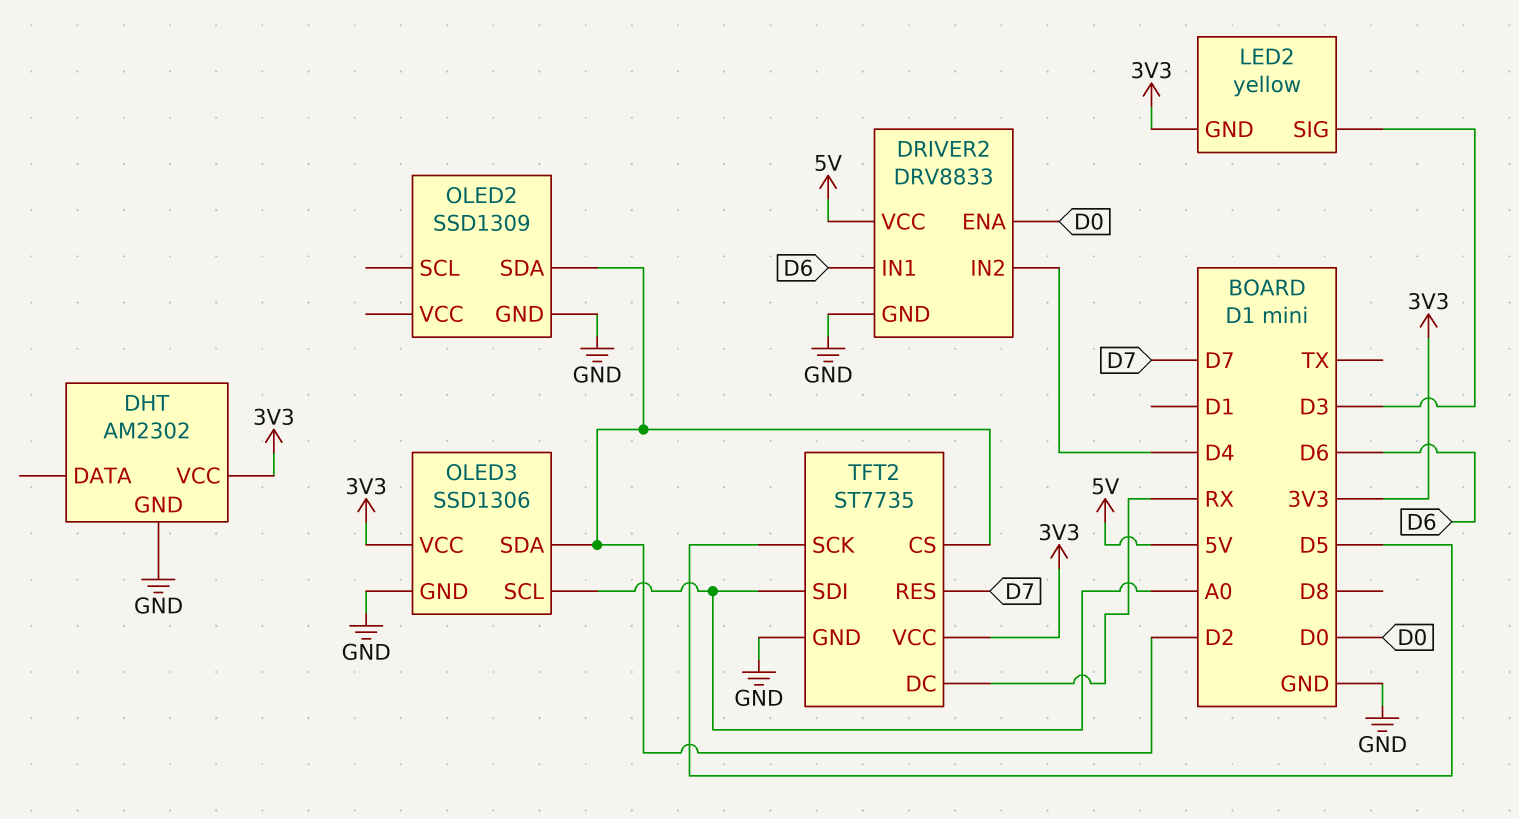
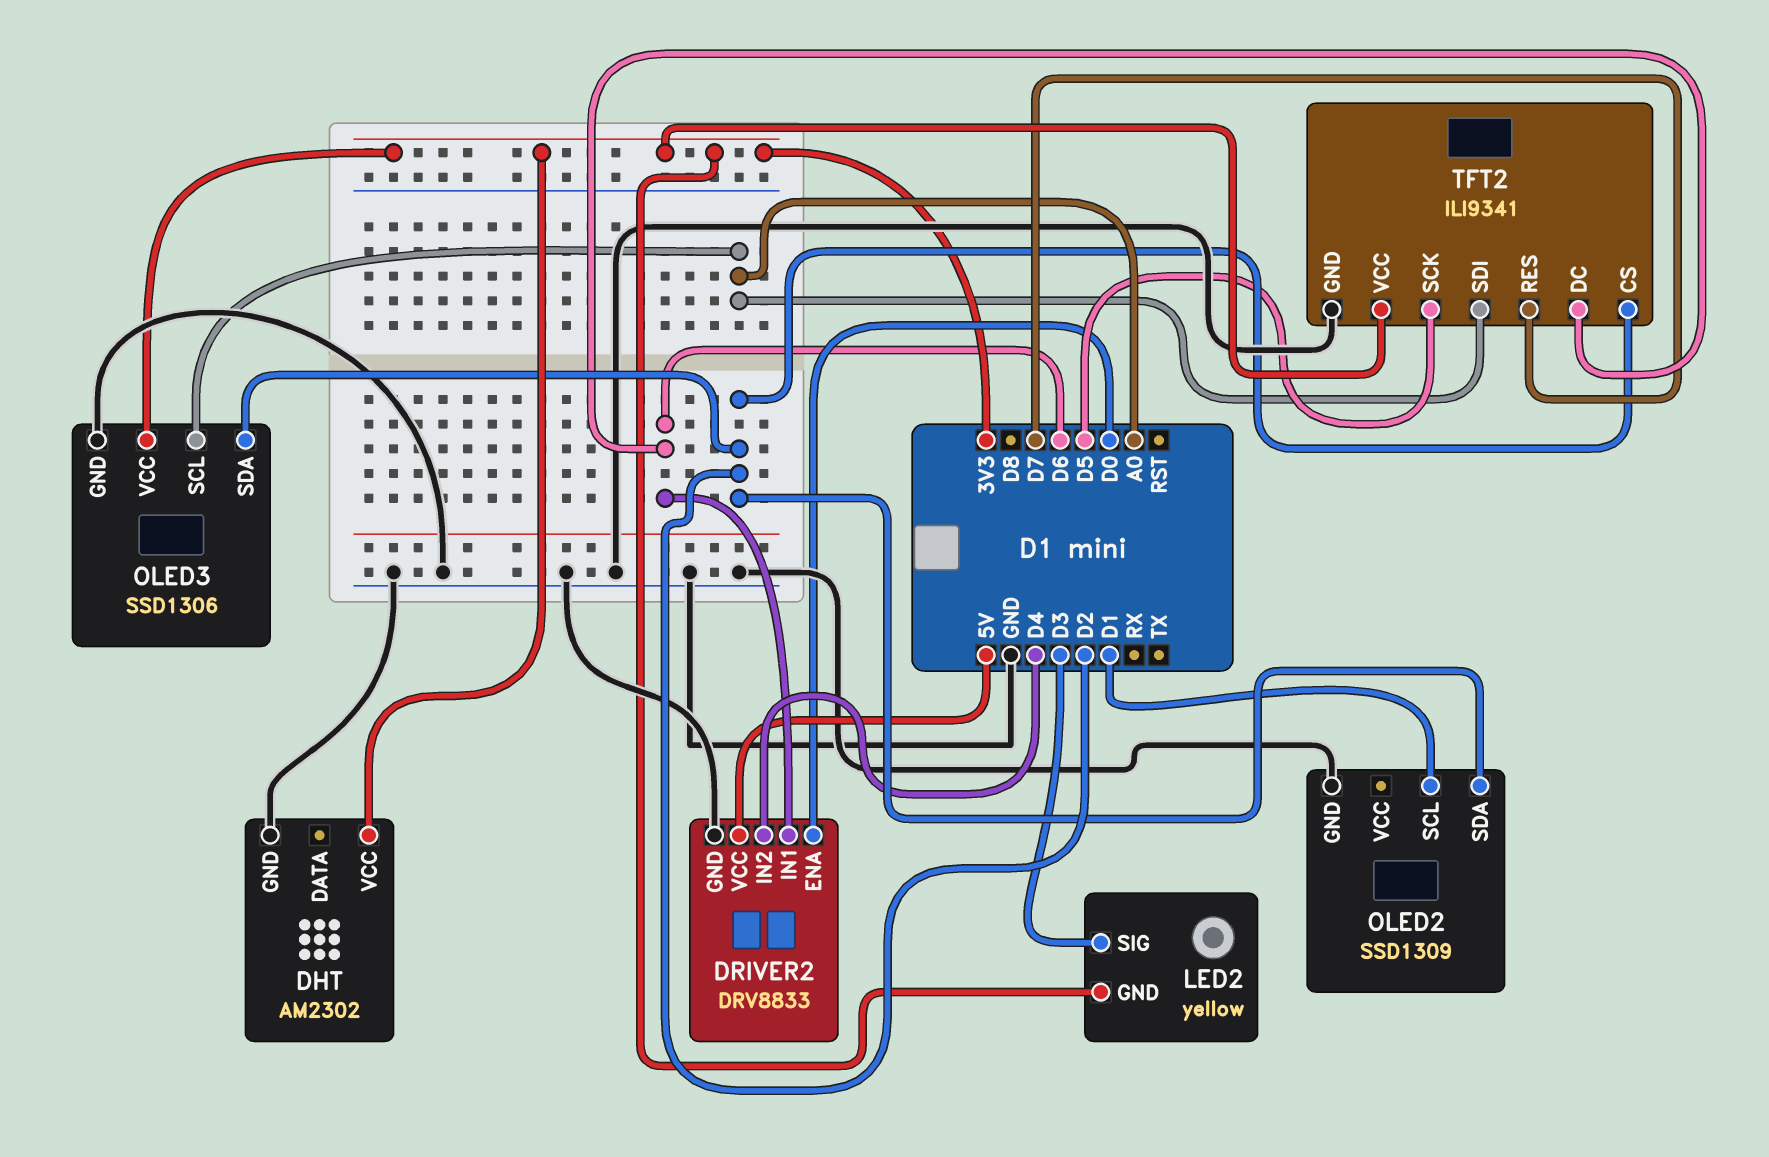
OLED2 pin SCL: none -> D1
TFT2: ST7735 -> ILI9341
TFT2 pin DC: RX -> D6

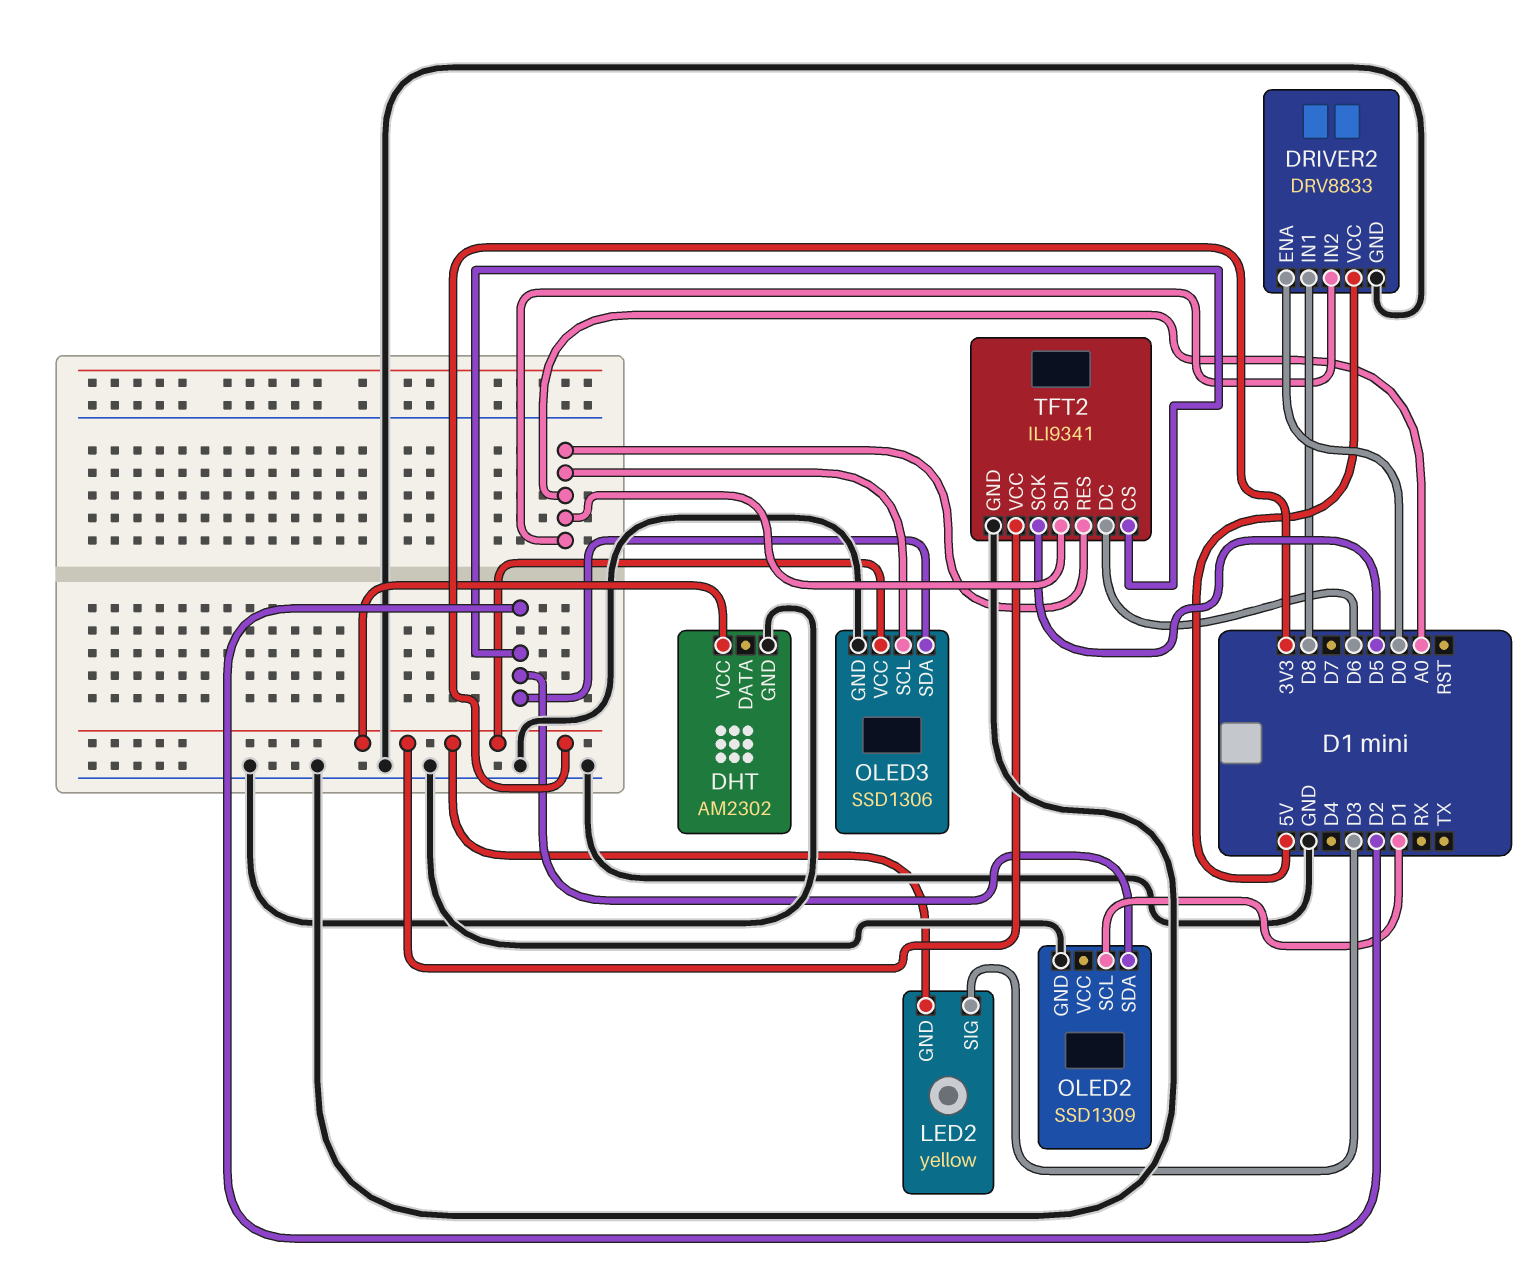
DRIVER2 pin IN1: D6 -> D8
DRIVER2 pin IN2: D4 -> A0
TFT2 pin RES: D7 -> A0

